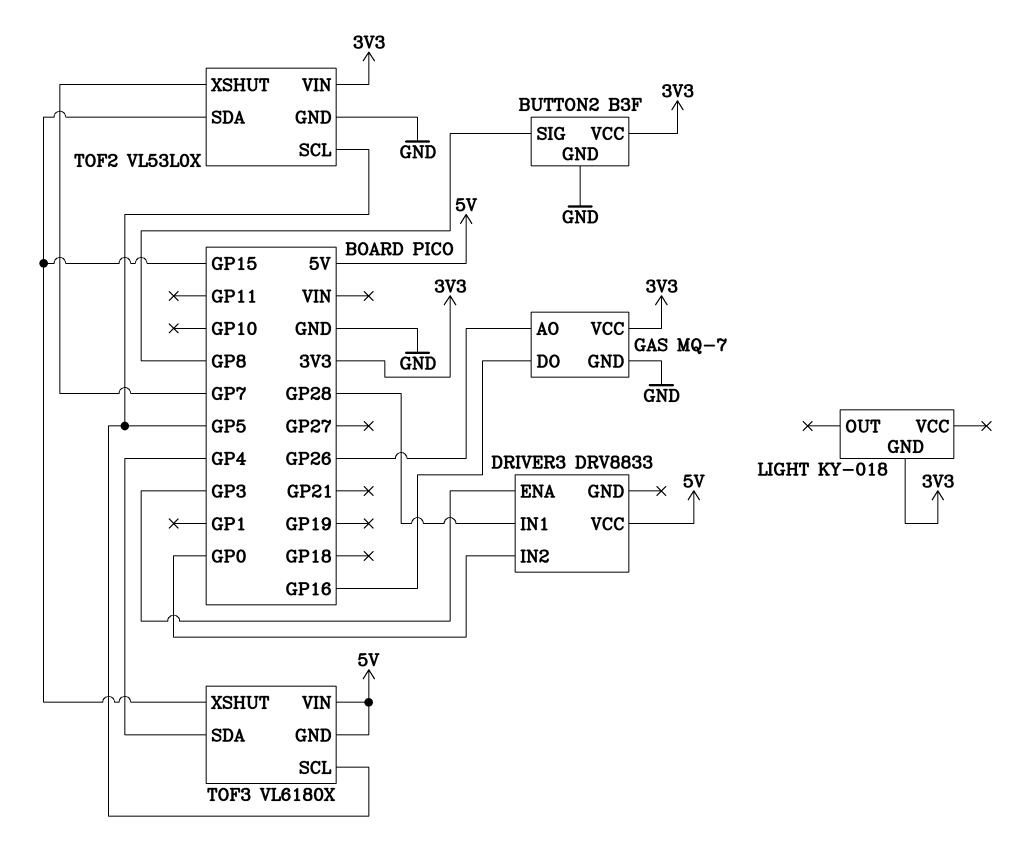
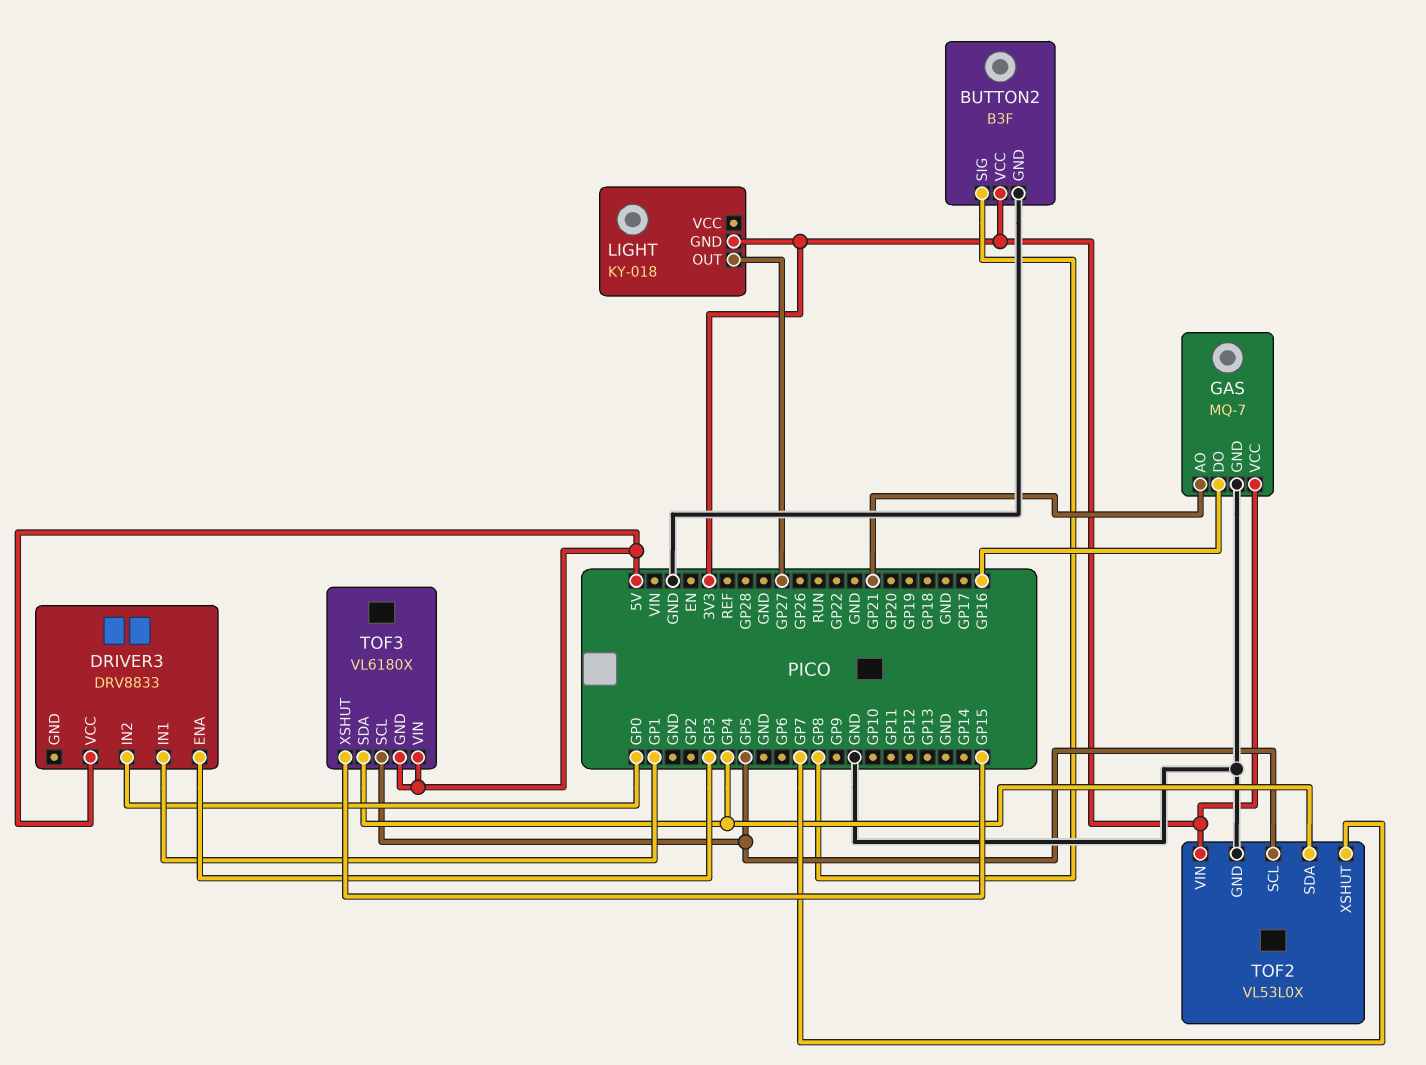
DRIVER3 pin IN1: GP28 -> GP1
GAS pin AO: GP26 -> GP21
LIGHT pin OUT: none -> GP27
TOF2 pin SDA: GP15 -> GP4

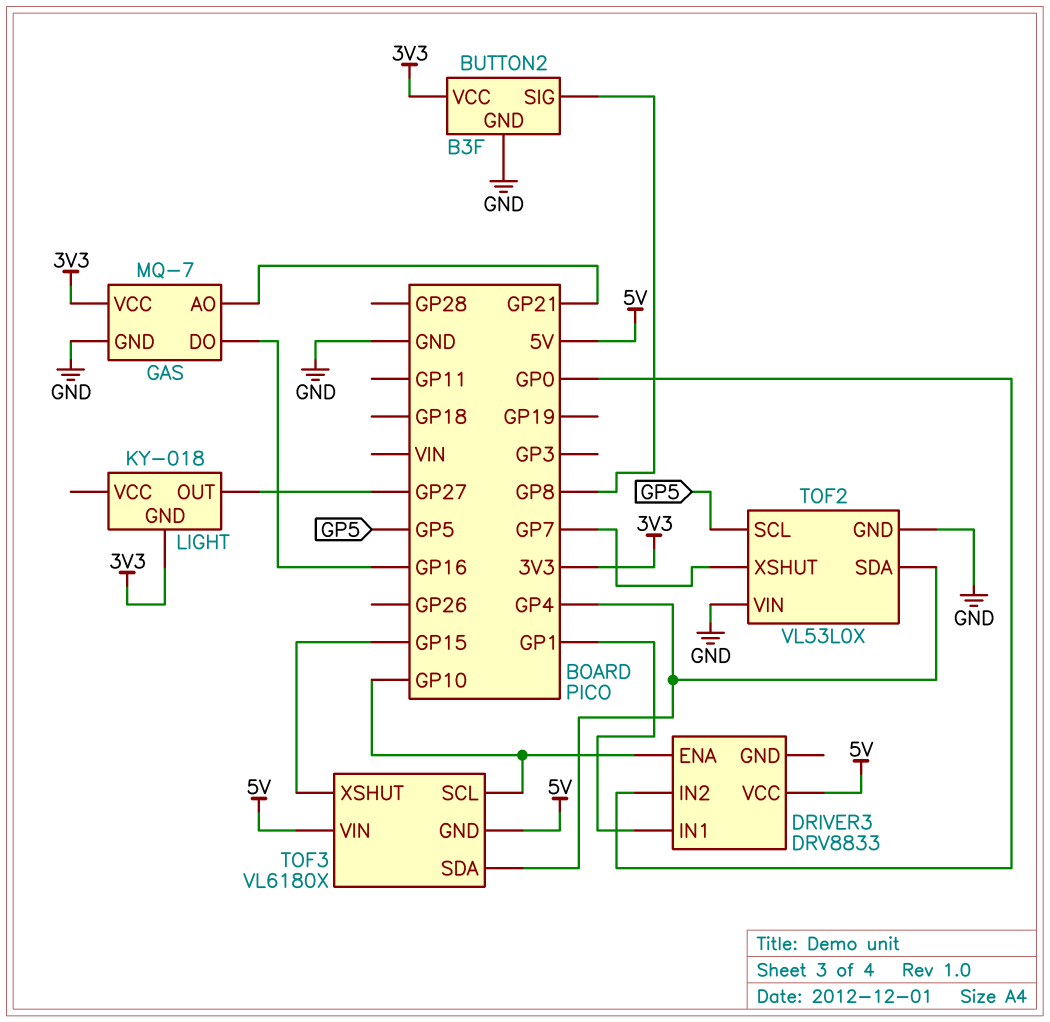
DRIVER3 pin ENA: GP3 -> GP10
TOF2 pin VIN: 3V3 -> GND
TOF3 pin SCL: GP5 -> GP10

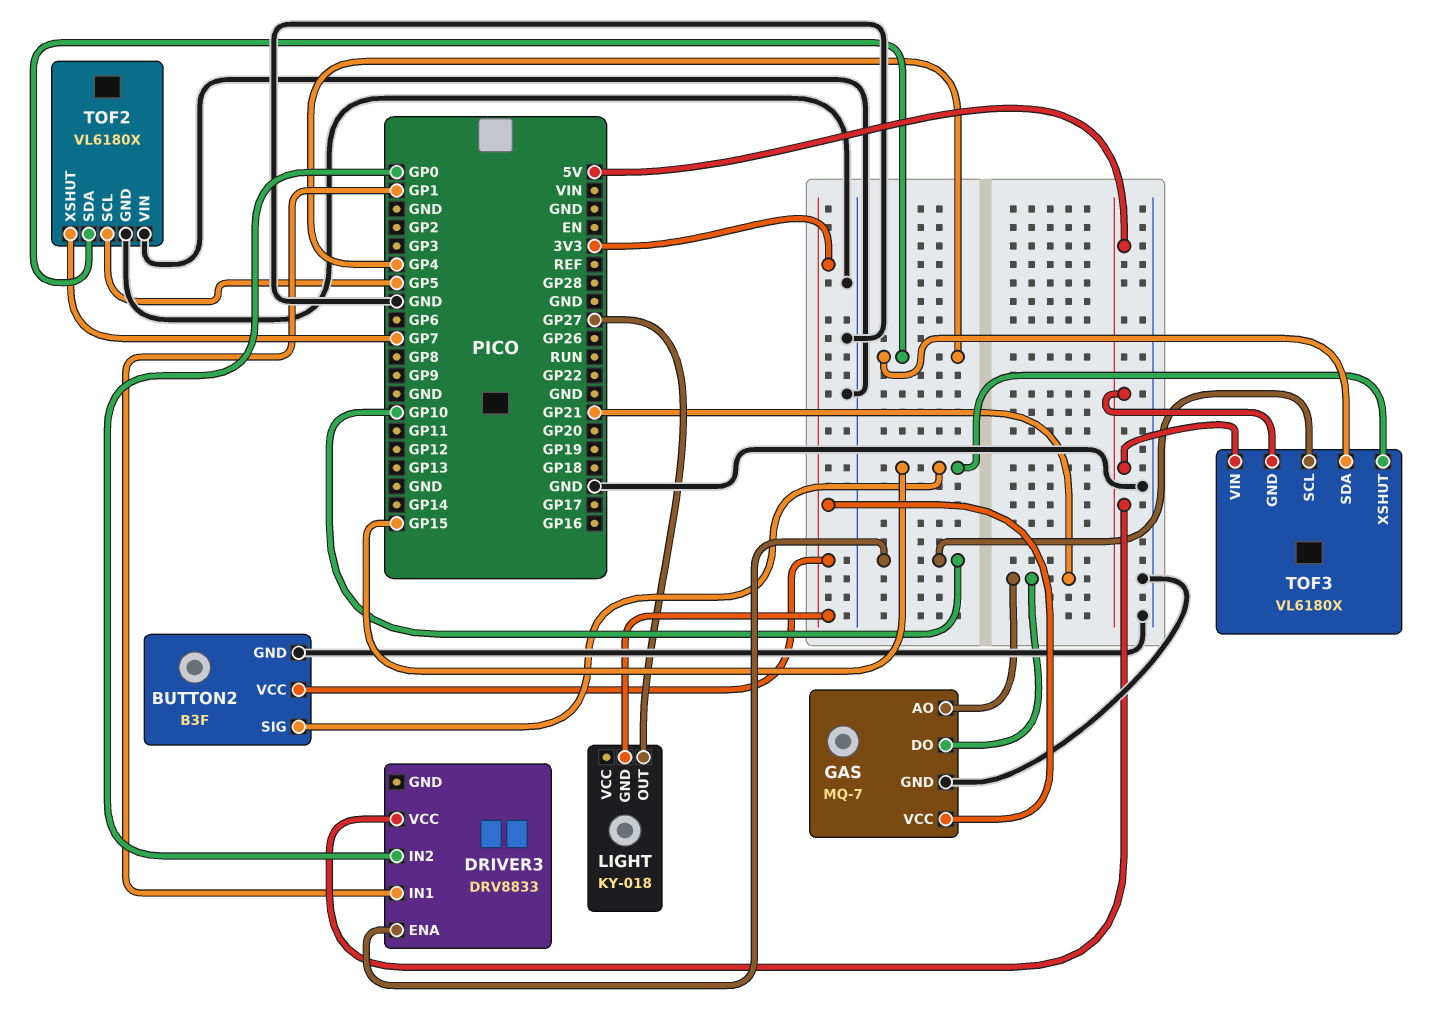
BUTTON2 pin SIG: GP8 -> GP15
GAS pin DO: GP16 -> GP21
TOF2: VL53L0X -> VL6180X

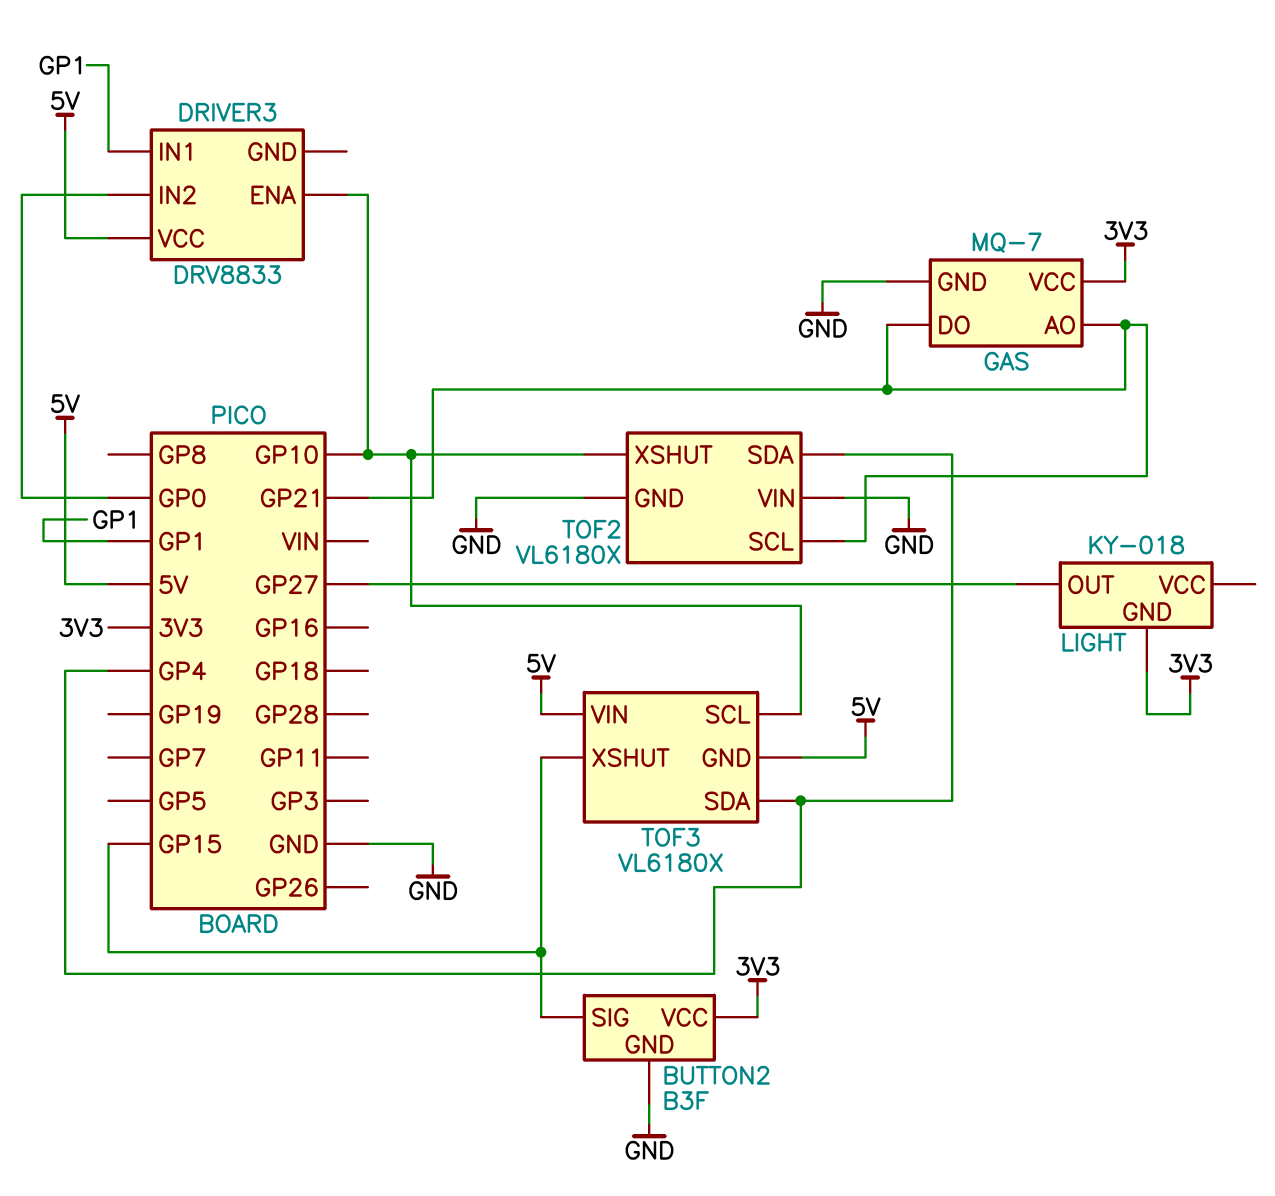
TOF2 pin SCL: GP5 -> GP21
TOF2 pin XSHUT: GP7 -> GP10

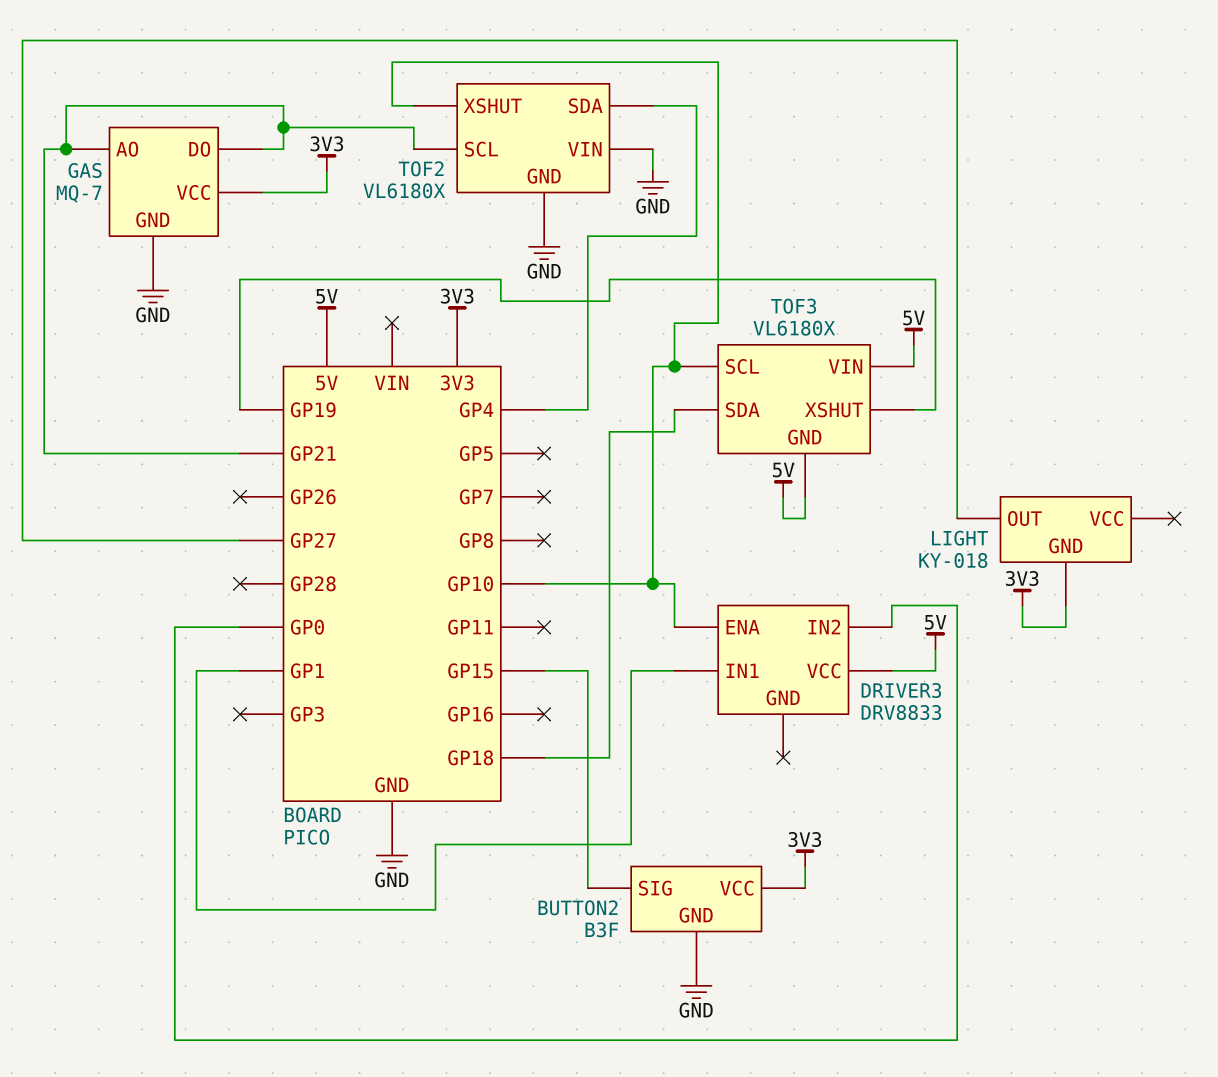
TOF3 pin SDA: GP4 -> GP18
TOF3 pin XSHUT: GP15 -> GP19

